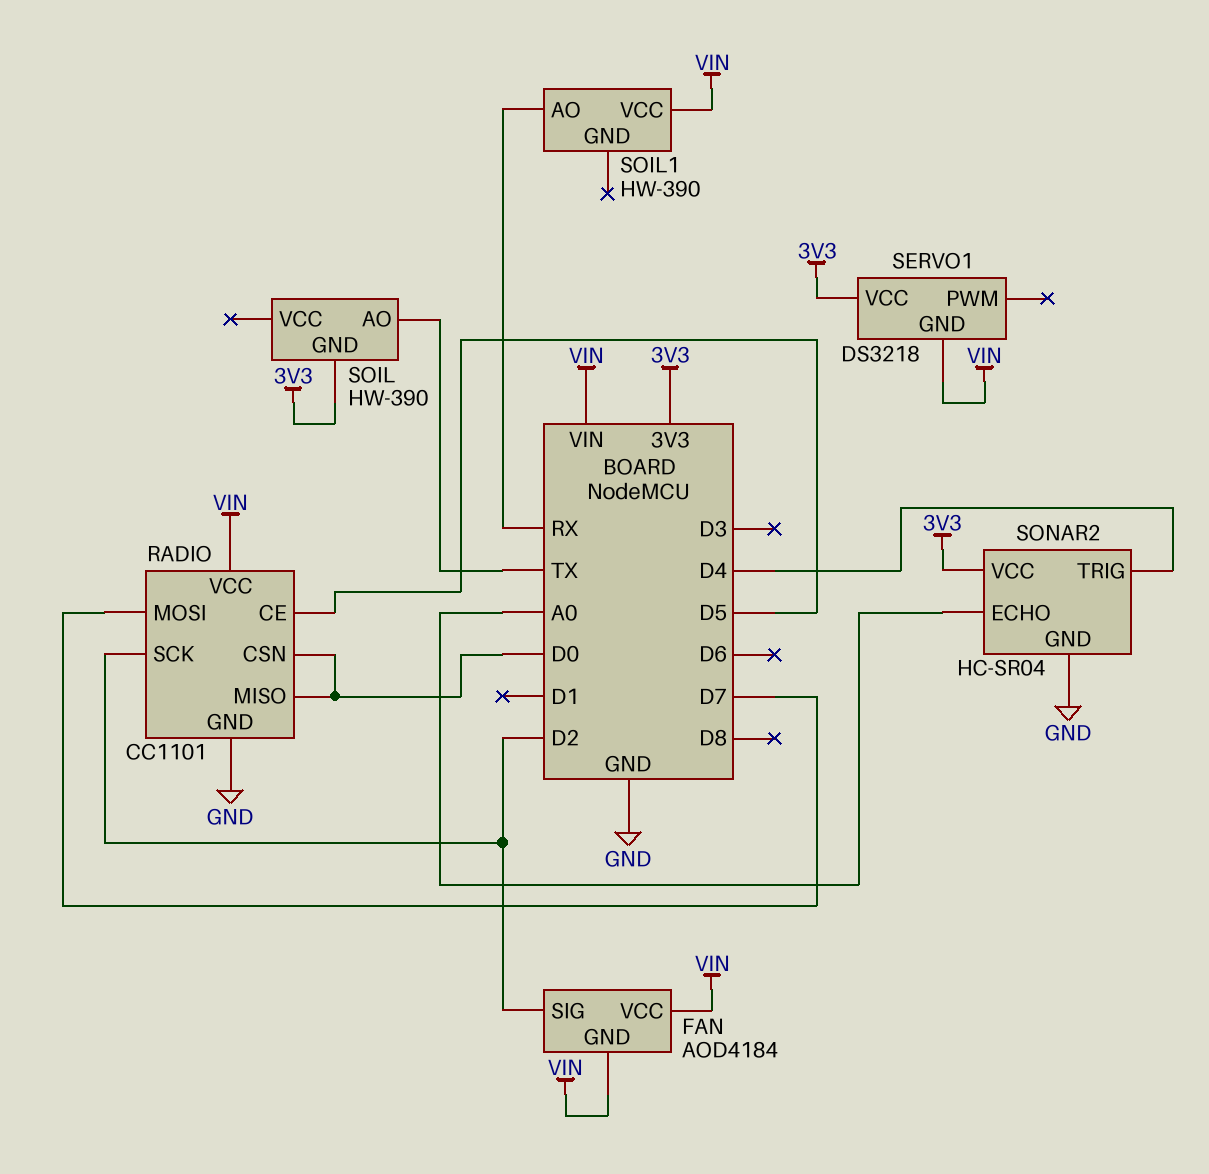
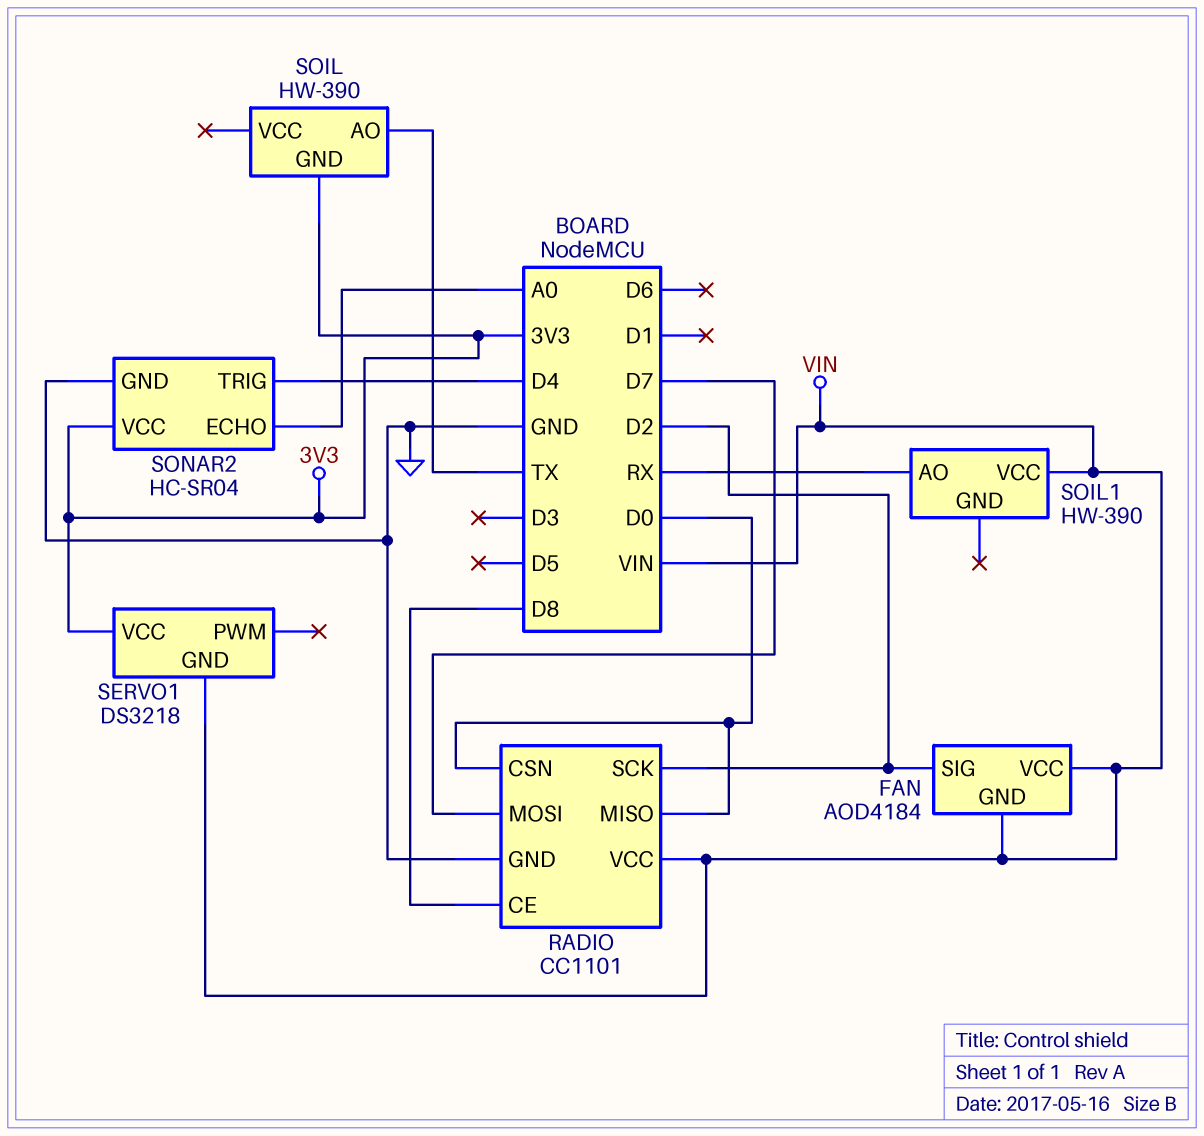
RADIO pin CE: D5 -> D8

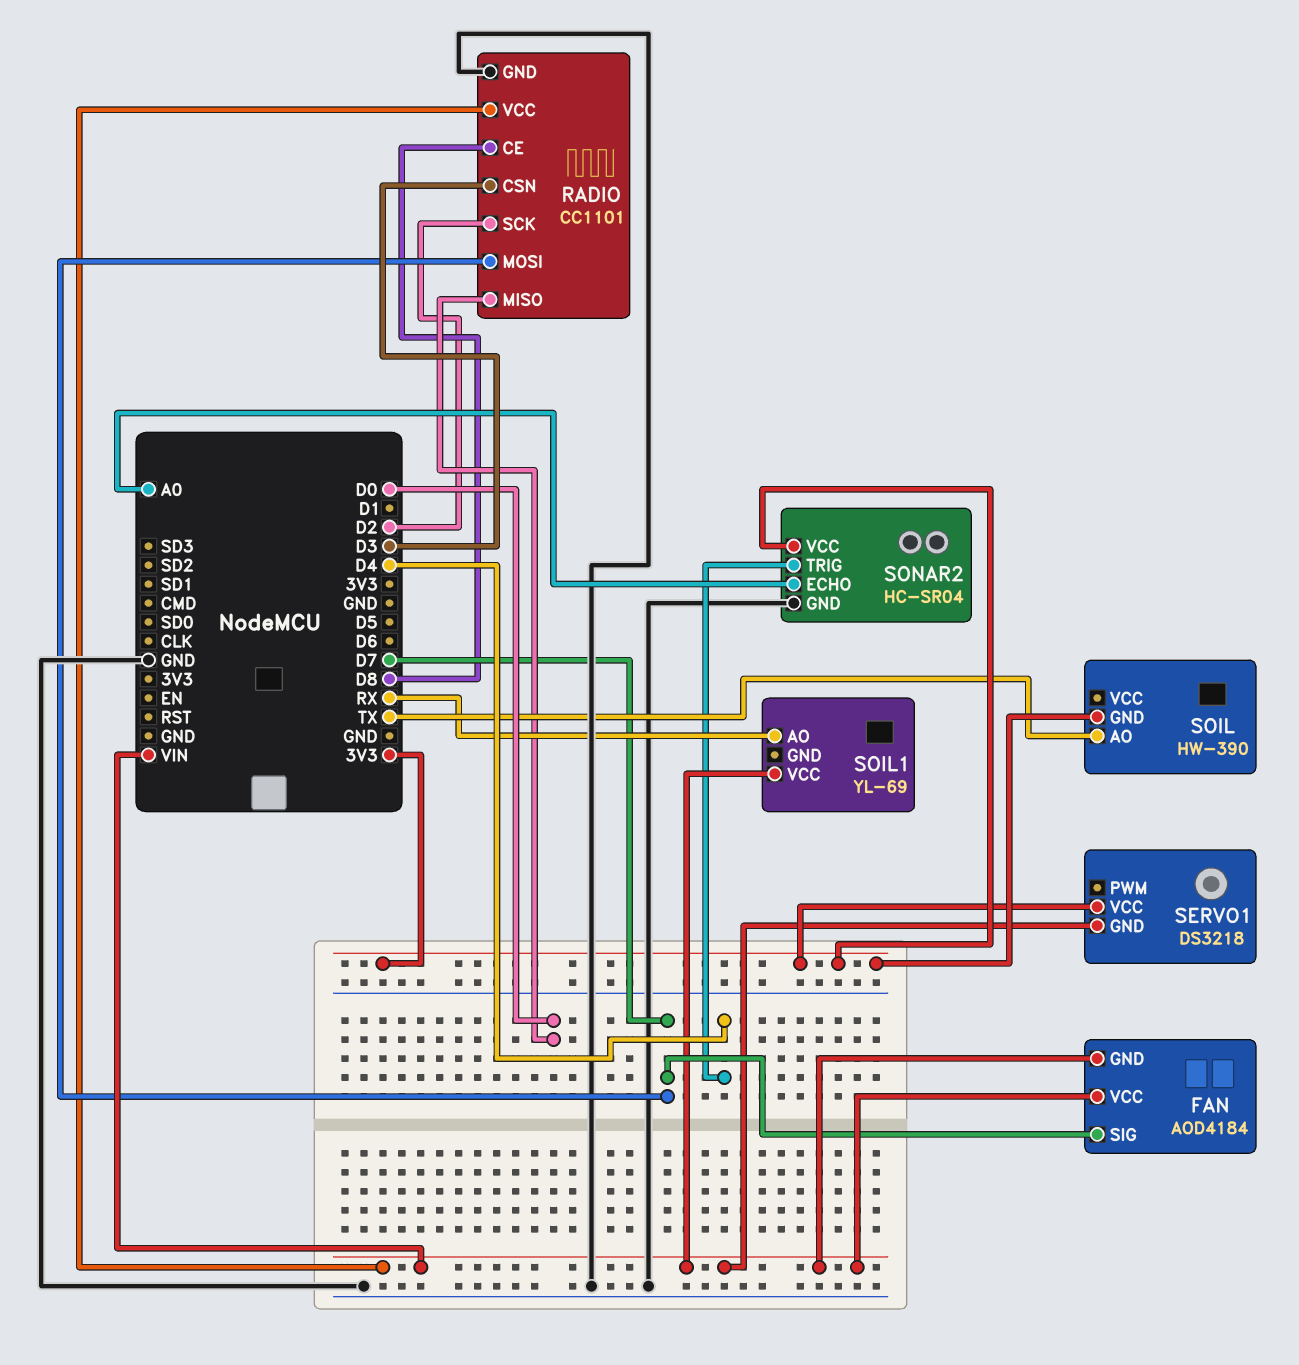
FAN pin SIG: D2 -> D7
RADIO pin CSN: D0 -> D3
SOIL1: HW-390 -> YL-69

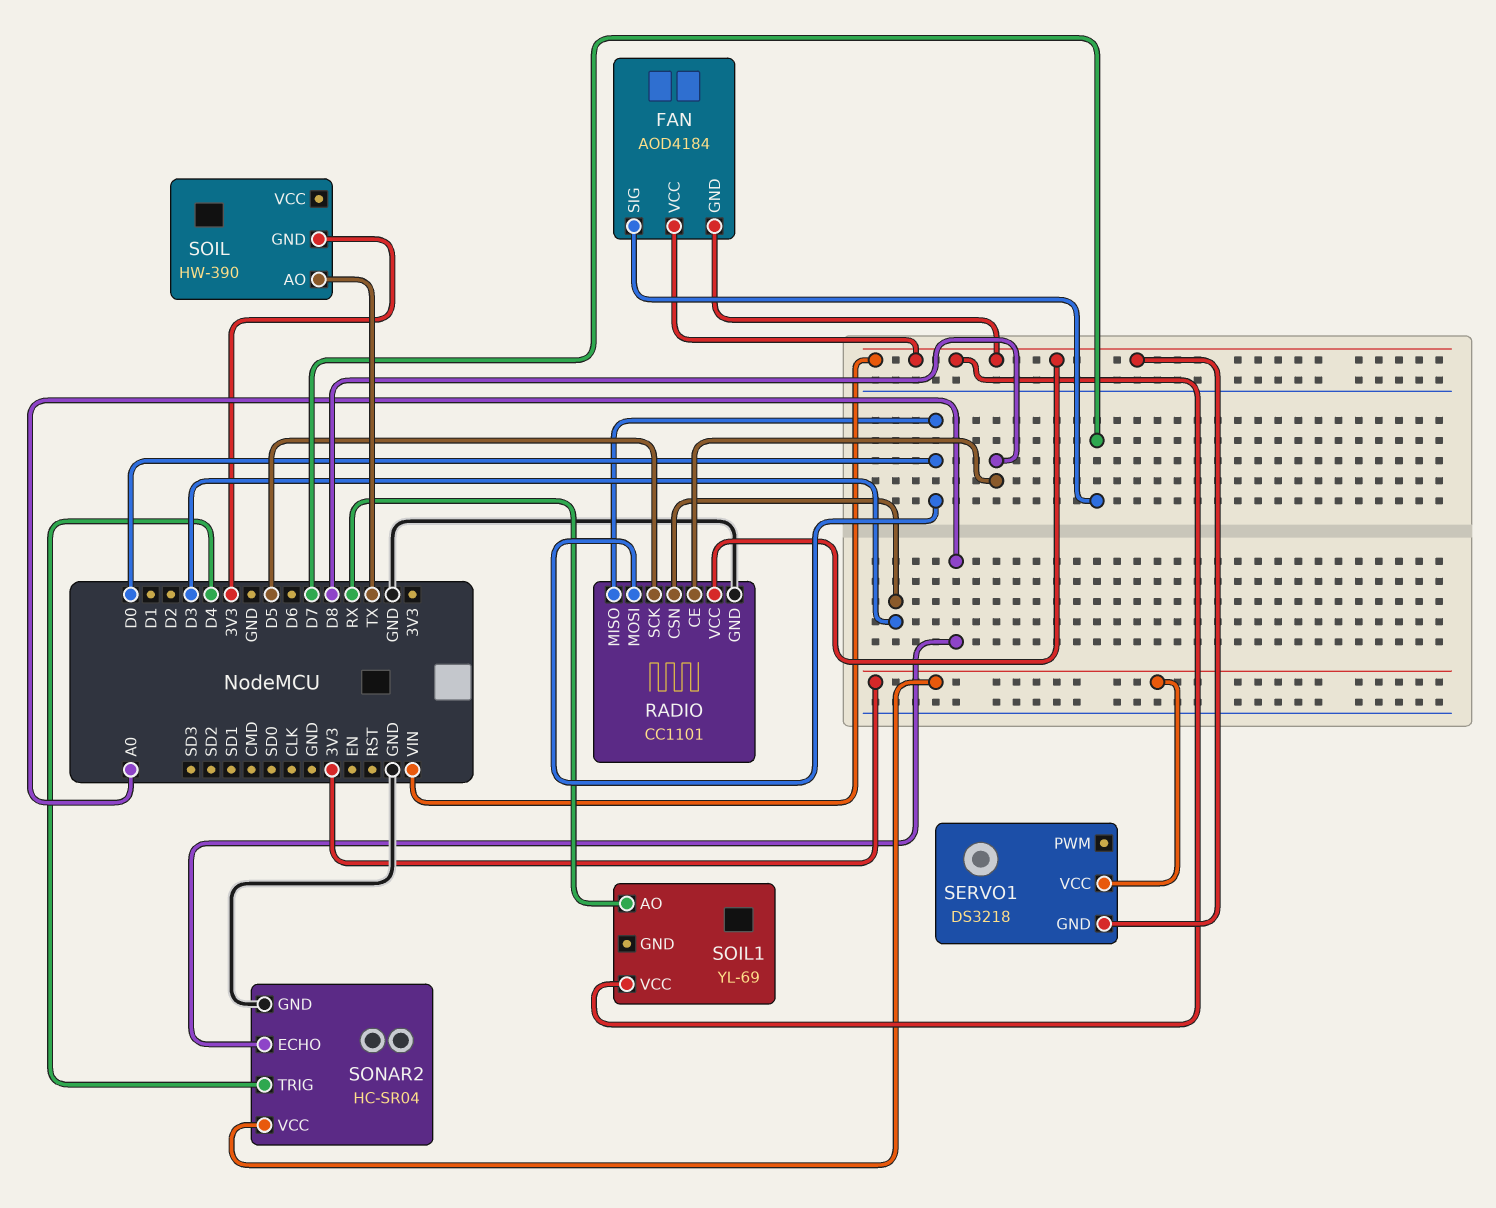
RADIO pin MOSI: D7 -> D0
RADIO pin SCK: D2 -> D5

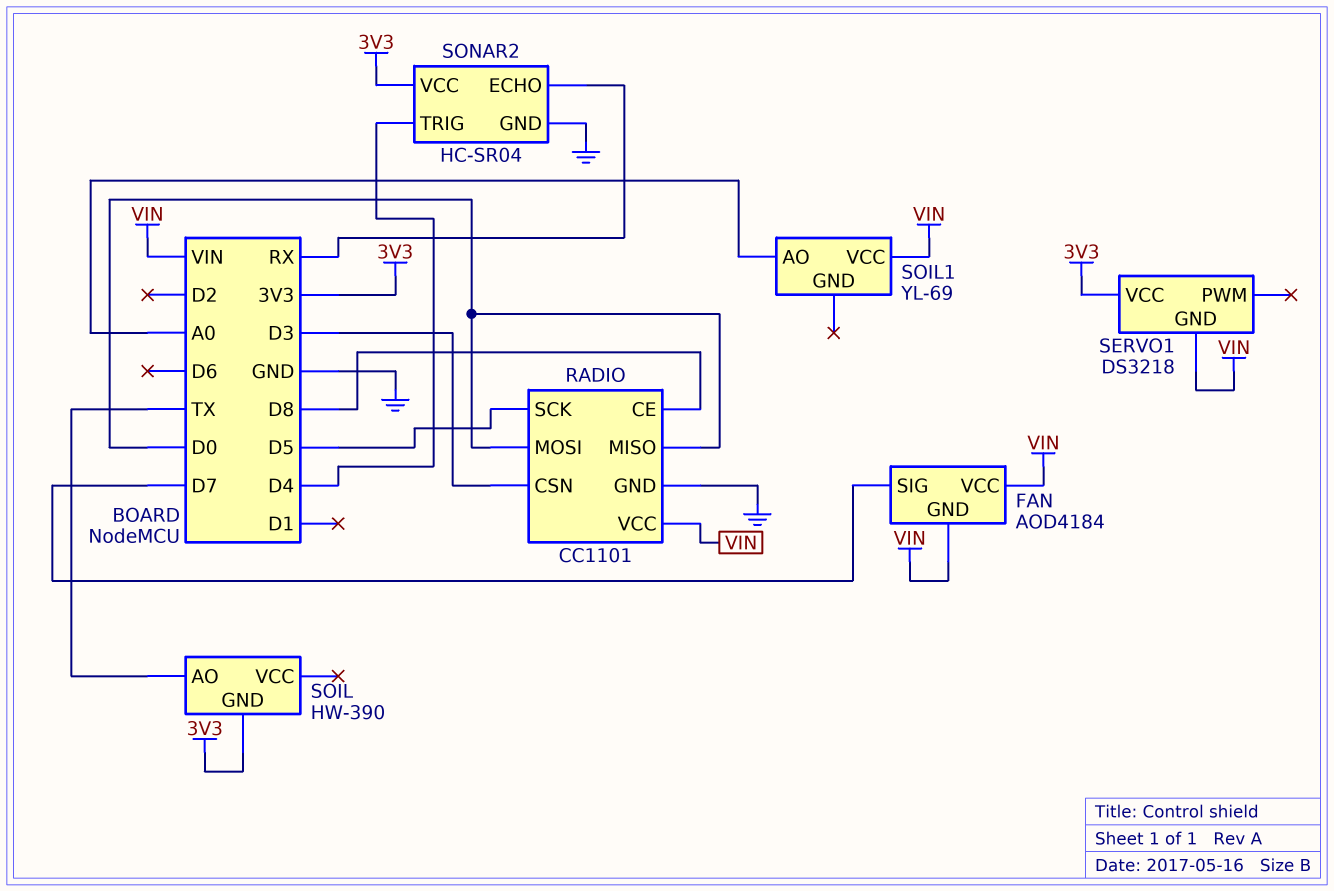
SOIL1 pin AO: RX -> A0
SONAR2 pin ECHO: A0 -> RX

